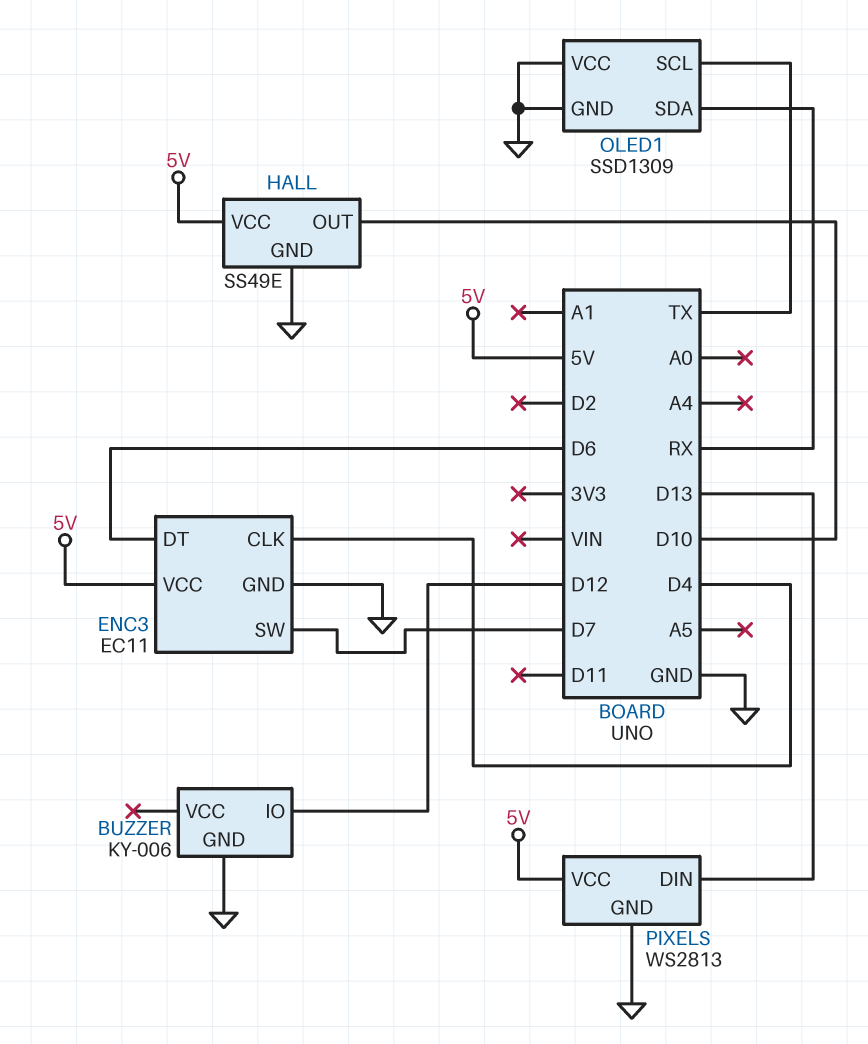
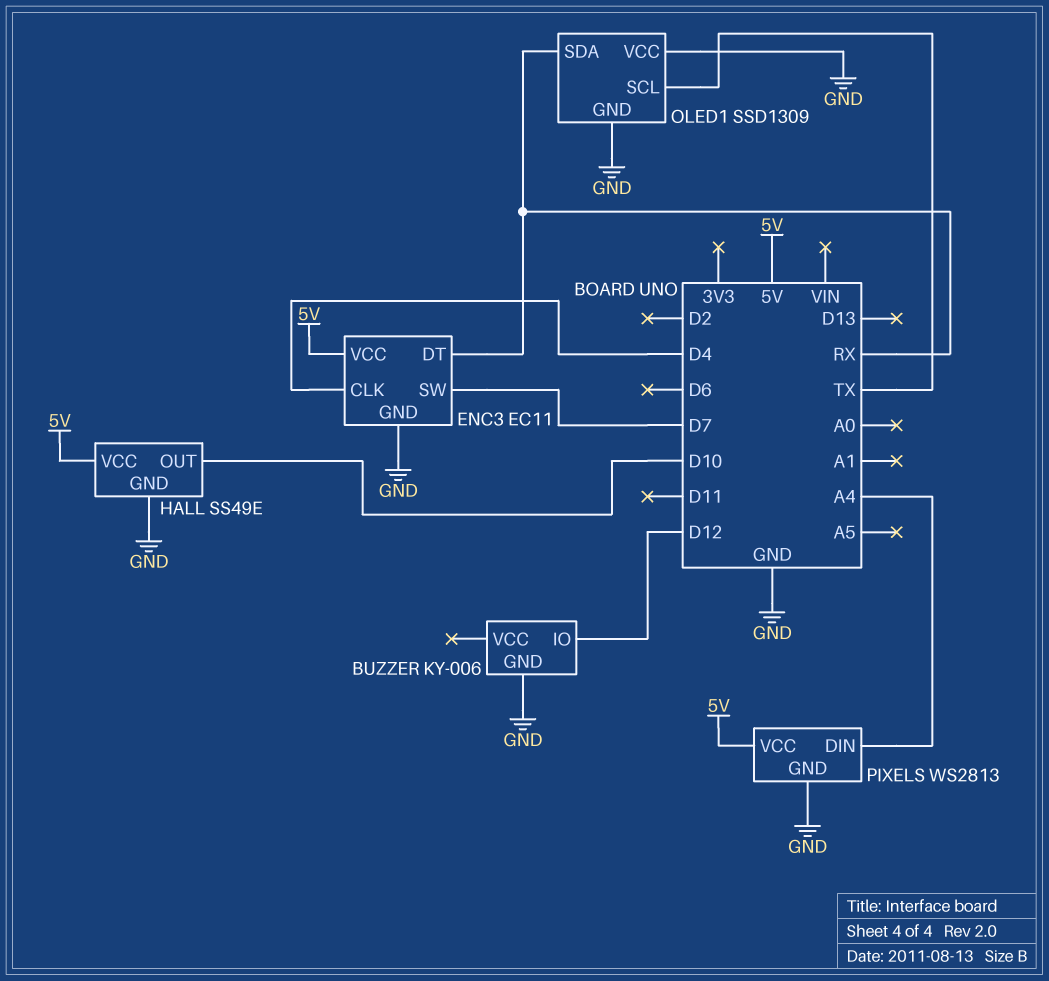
ENC3 pin DT: D6 -> RX
PIXELS pin DIN: D13 -> A4

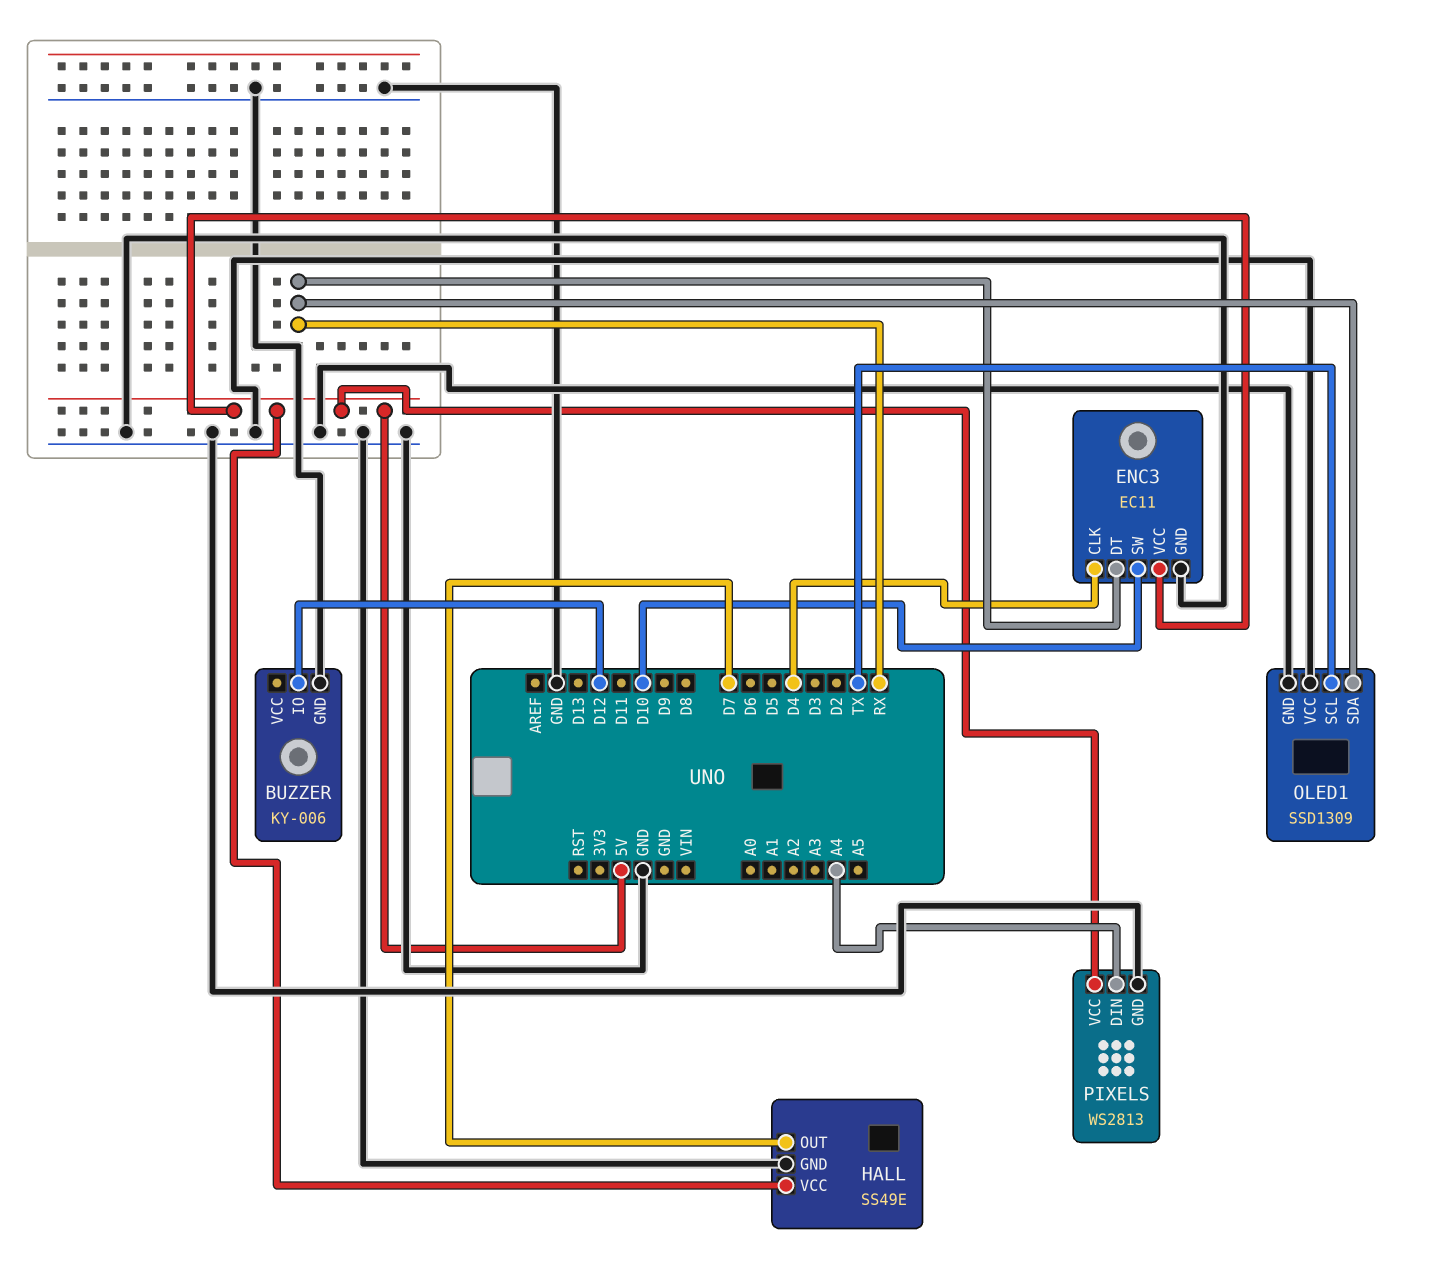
ENC3 pin SW: D7 -> D10
HALL pin OUT: D10 -> D7

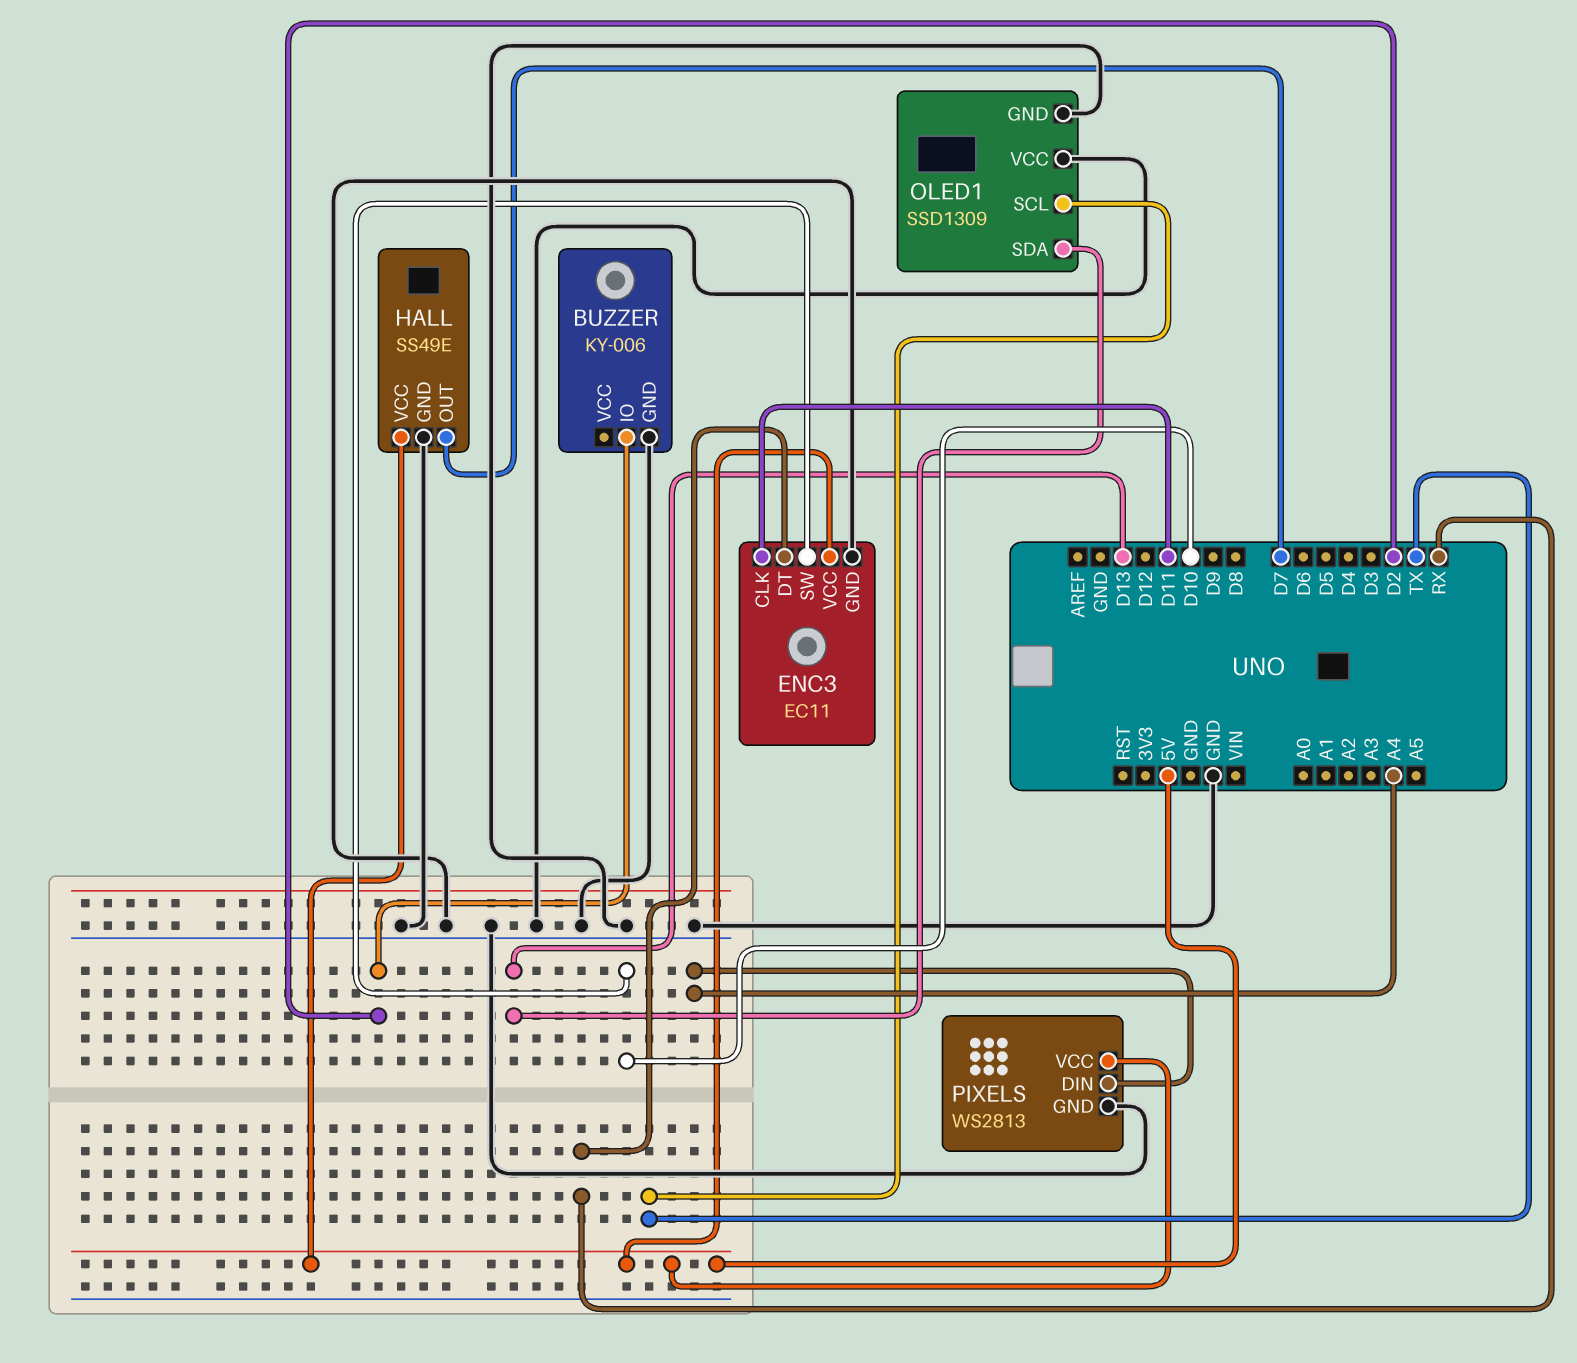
BUZZER pin IO: D12 -> D2
ENC3 pin CLK: D4 -> D11
OLED1 pin SDA: RX -> D13

